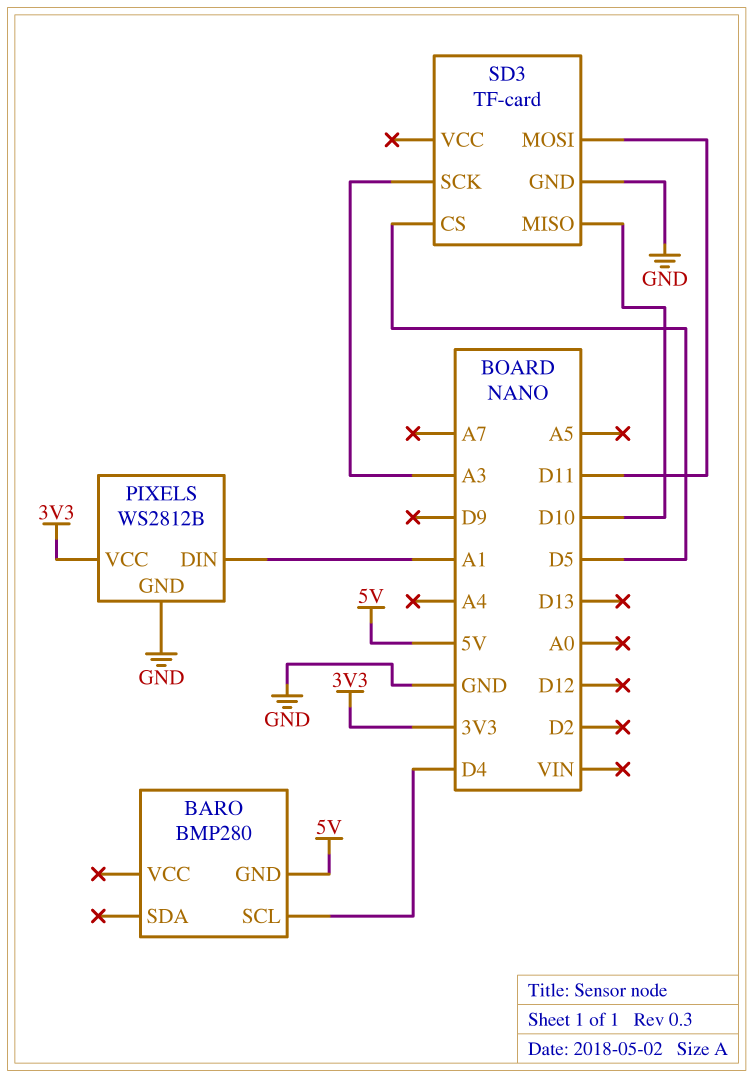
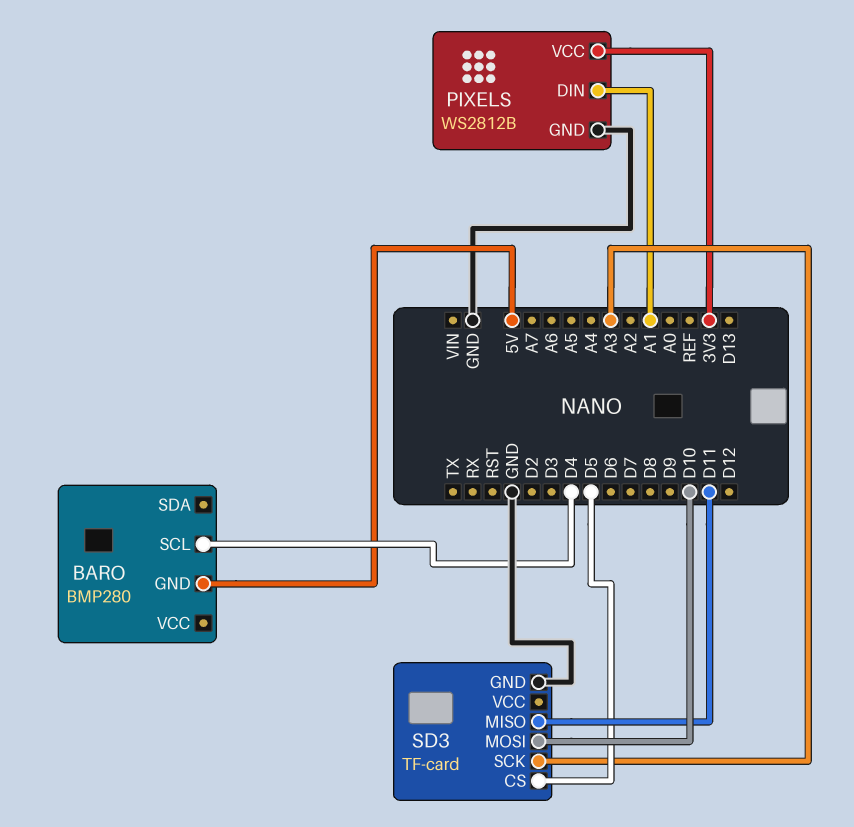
SD3 pin MISO: D10 -> D11
SD3 pin MOSI: D11 -> D10

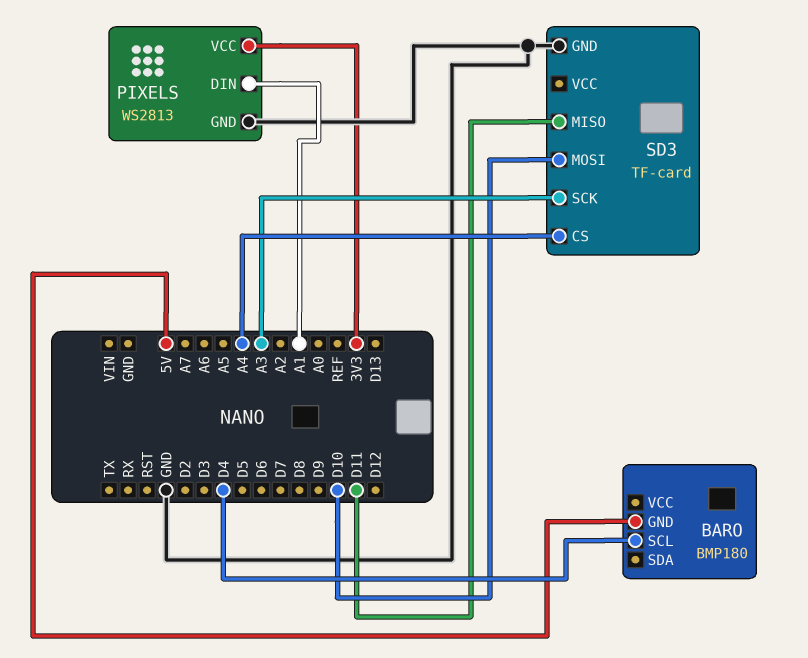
BARO: BMP280 -> BMP180
PIXELS: WS2812B -> WS2813
SD3 pin CS: D5 -> A4

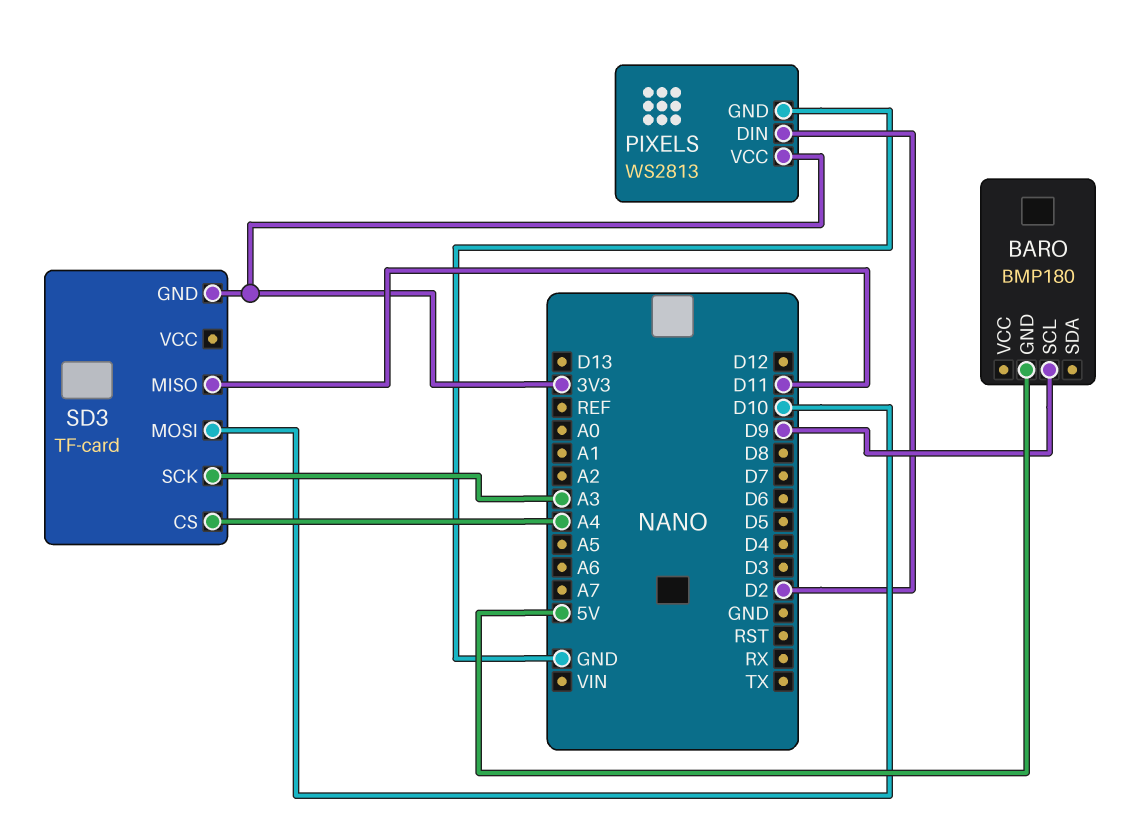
BARO pin SCL: D4 -> D9
PIXELS pin DIN: A1 -> D2
SD3 pin GND: GND -> 3V3

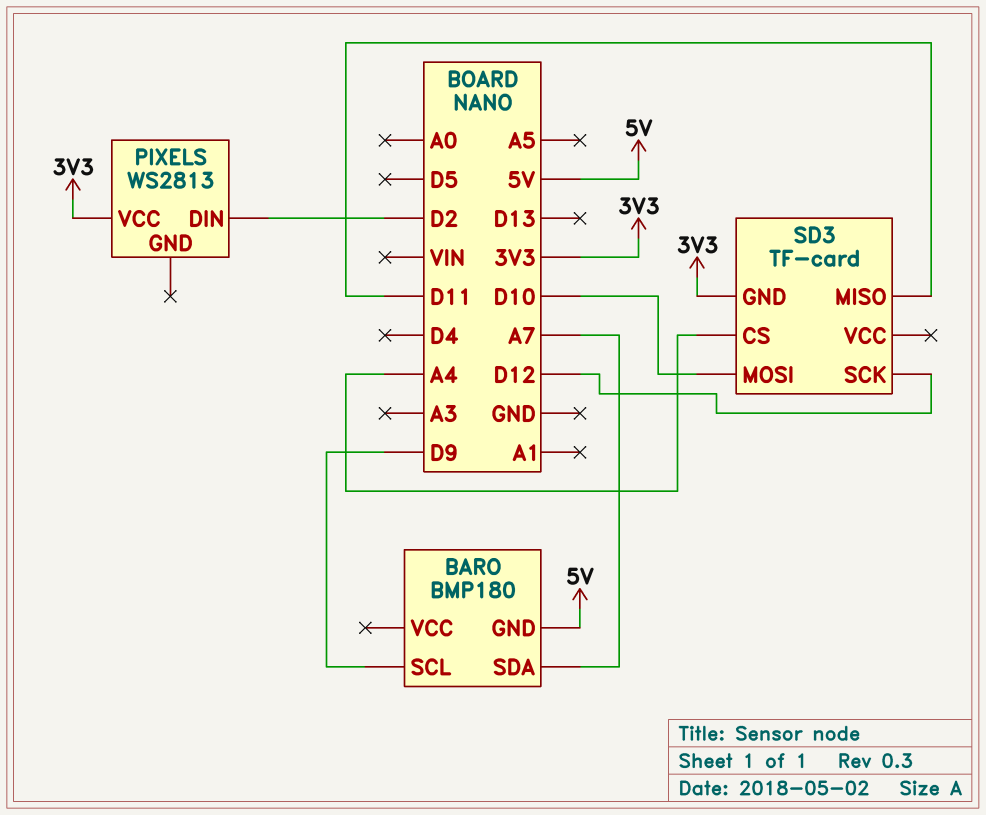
BARO pin SDA: none -> A7
PIXELS pin GND: GND -> none
SD3 pin SCK: A3 -> D12

